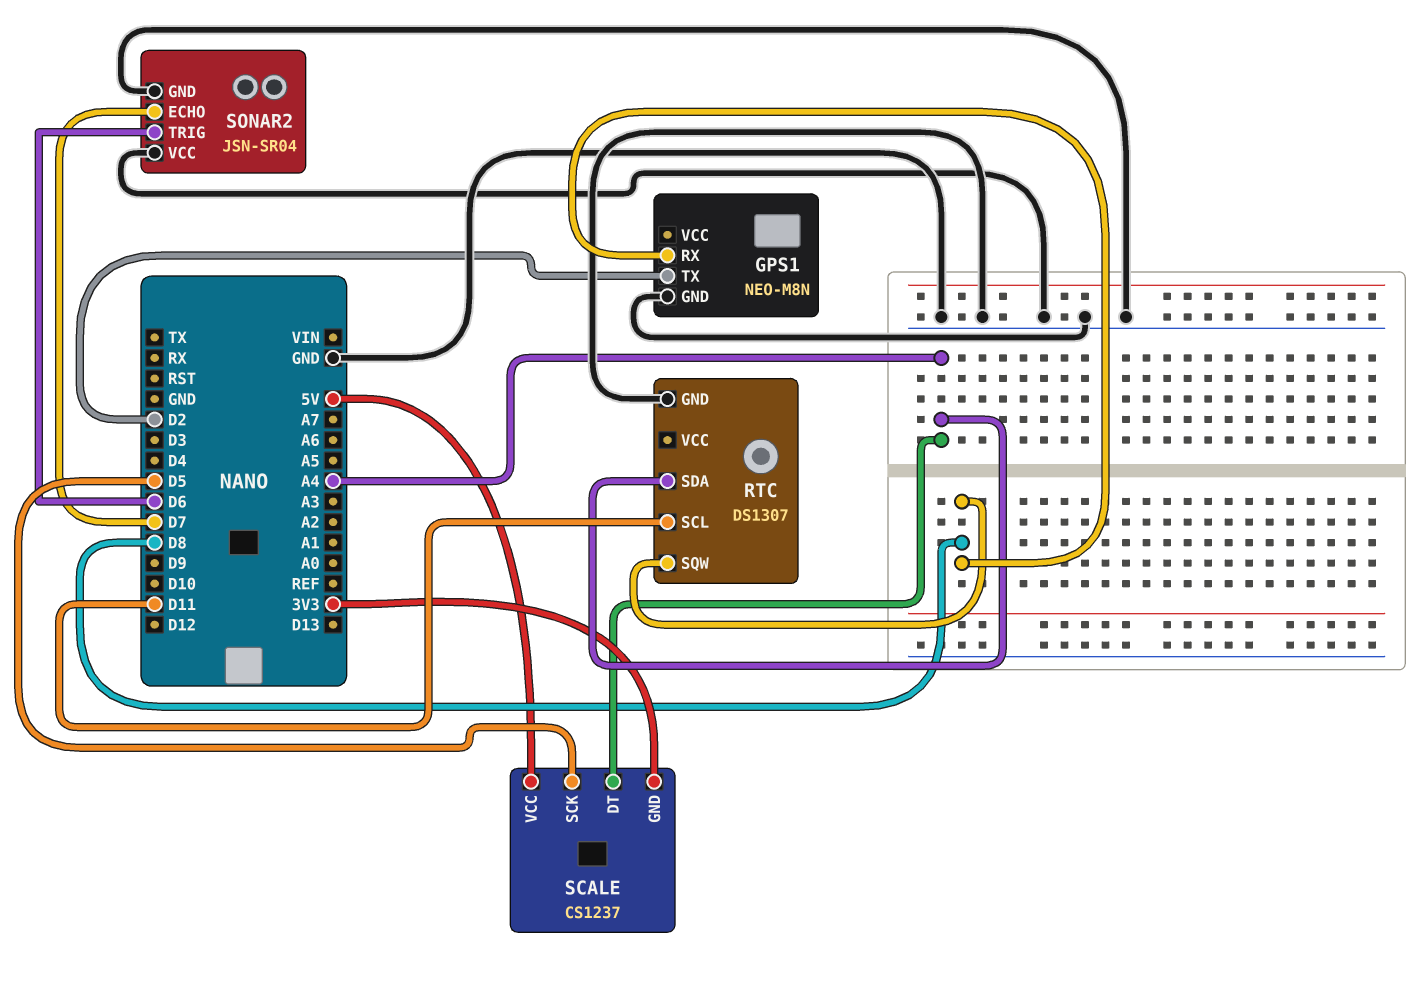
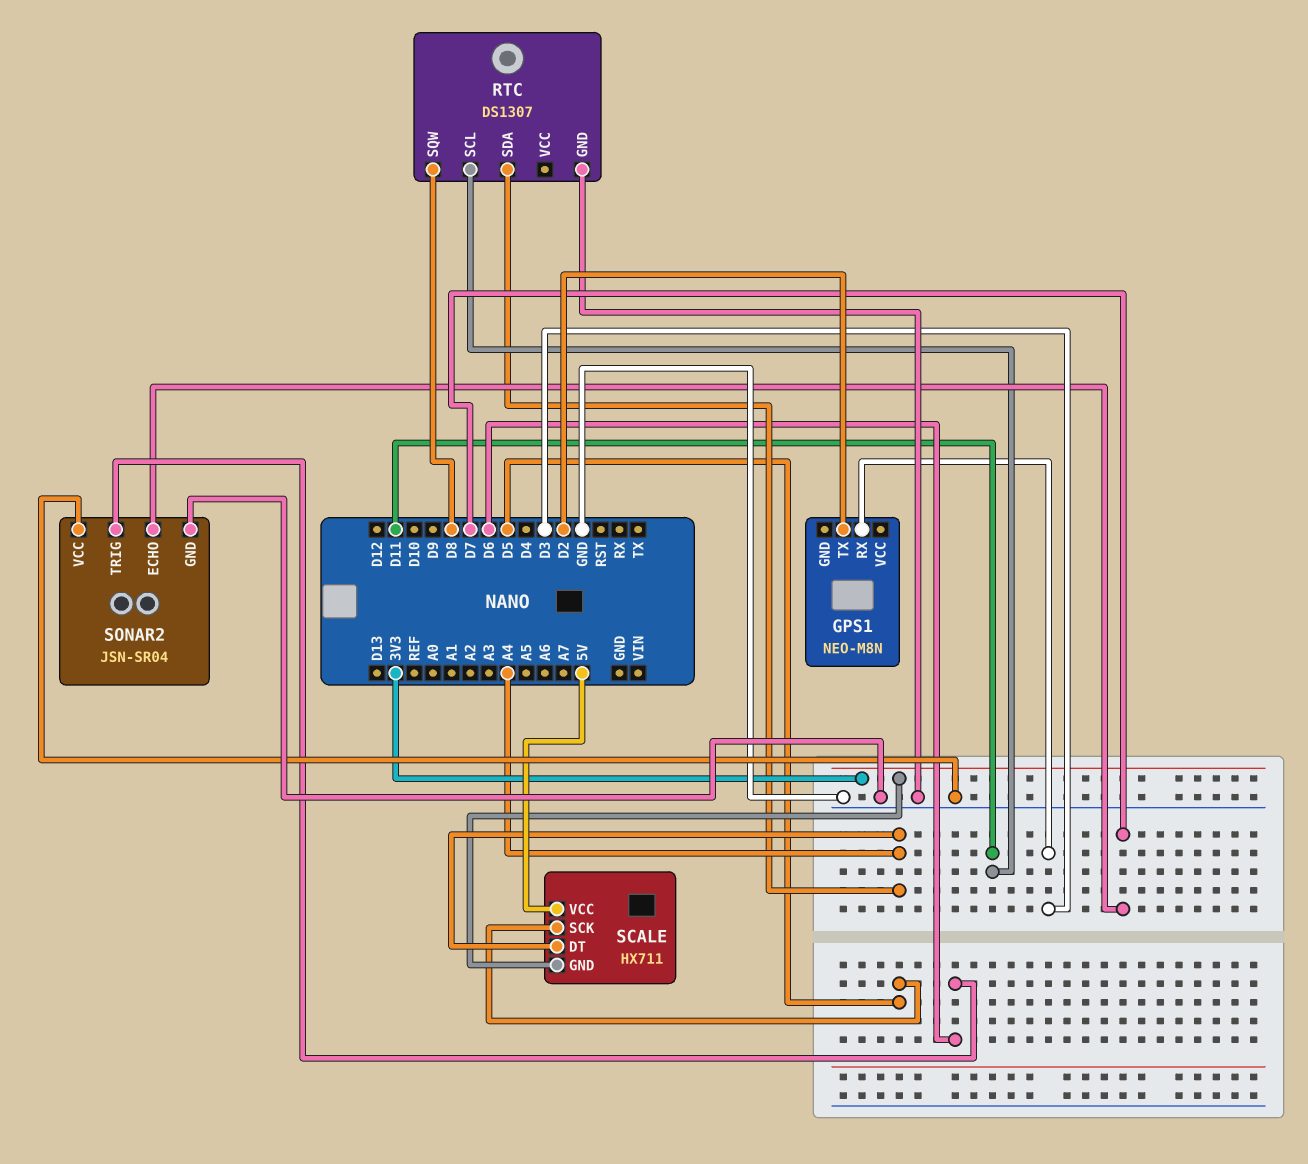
GPS1 pin GND: GND -> none
GPS1 pin RX: D8 -> D3
SCALE: CS1237 -> HX711

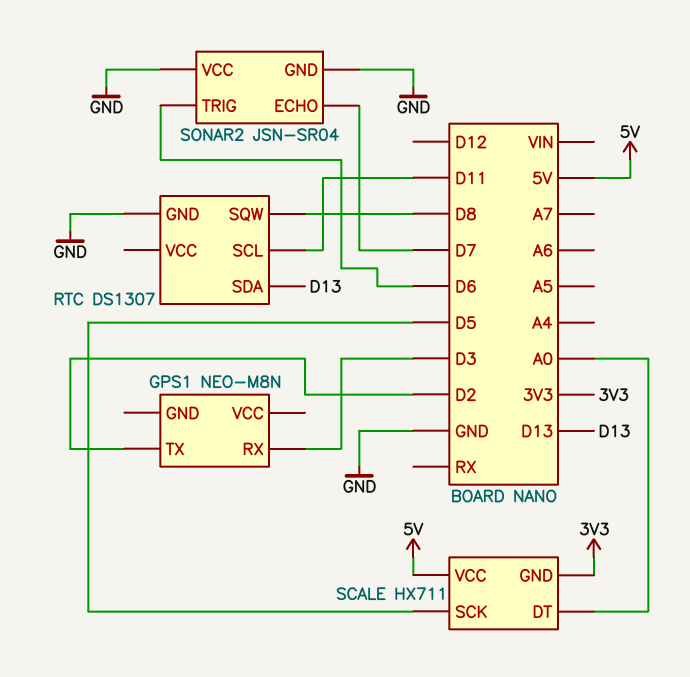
RTC pin SDA: A4 -> D13
SCALE pin DT: A4 -> A0

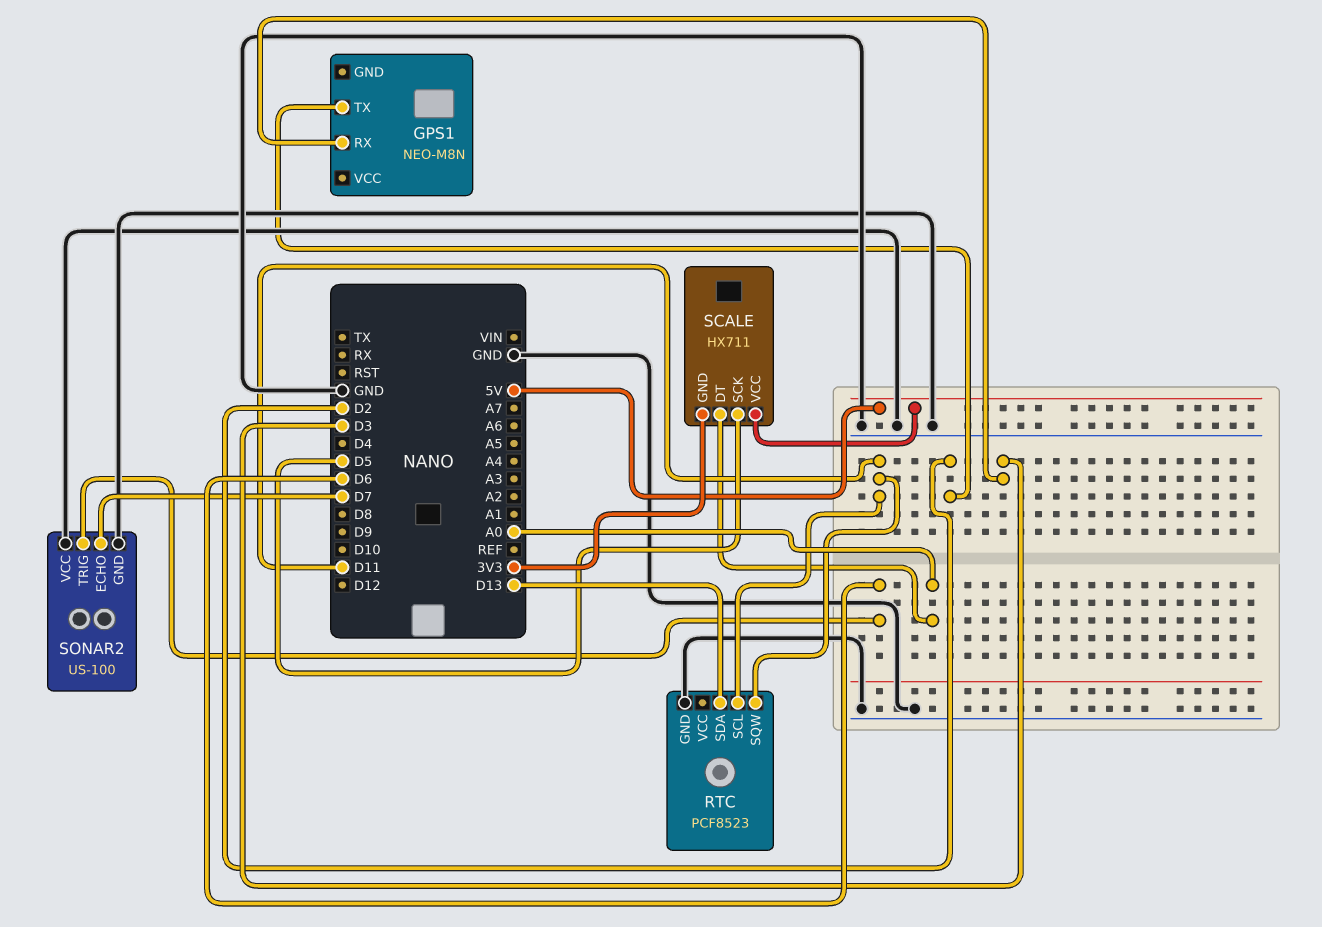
RTC: DS1307 -> PCF8523
RTC pin SQW: D8 -> D11
SONAR2: JSN-SR04 -> US-100

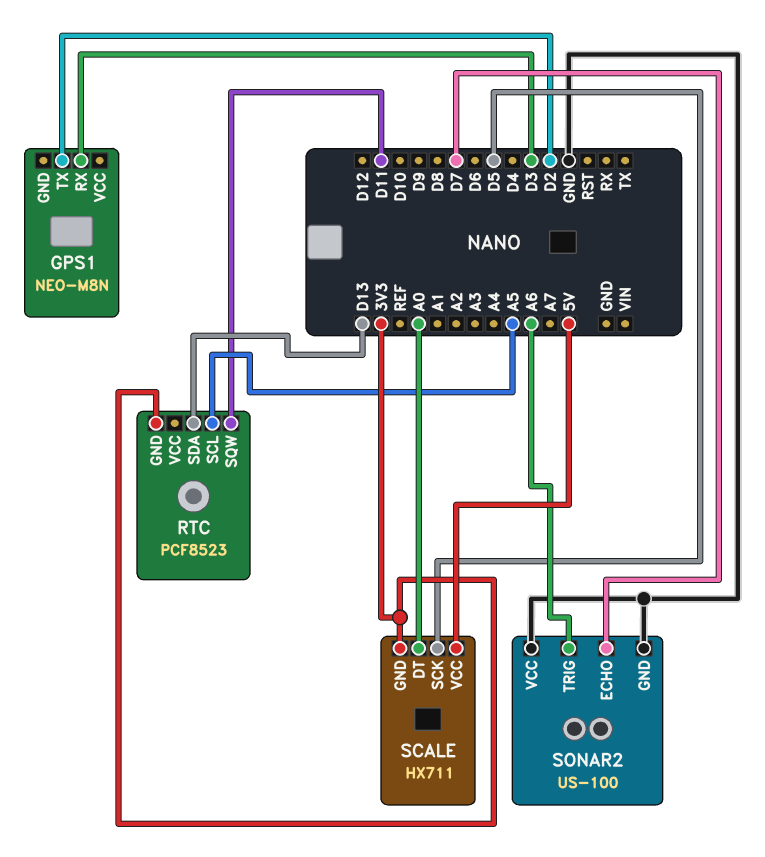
RTC pin GND: GND -> 3V3
RTC pin SCL: D11 -> A5
SONAR2 pin TRIG: D6 -> A6

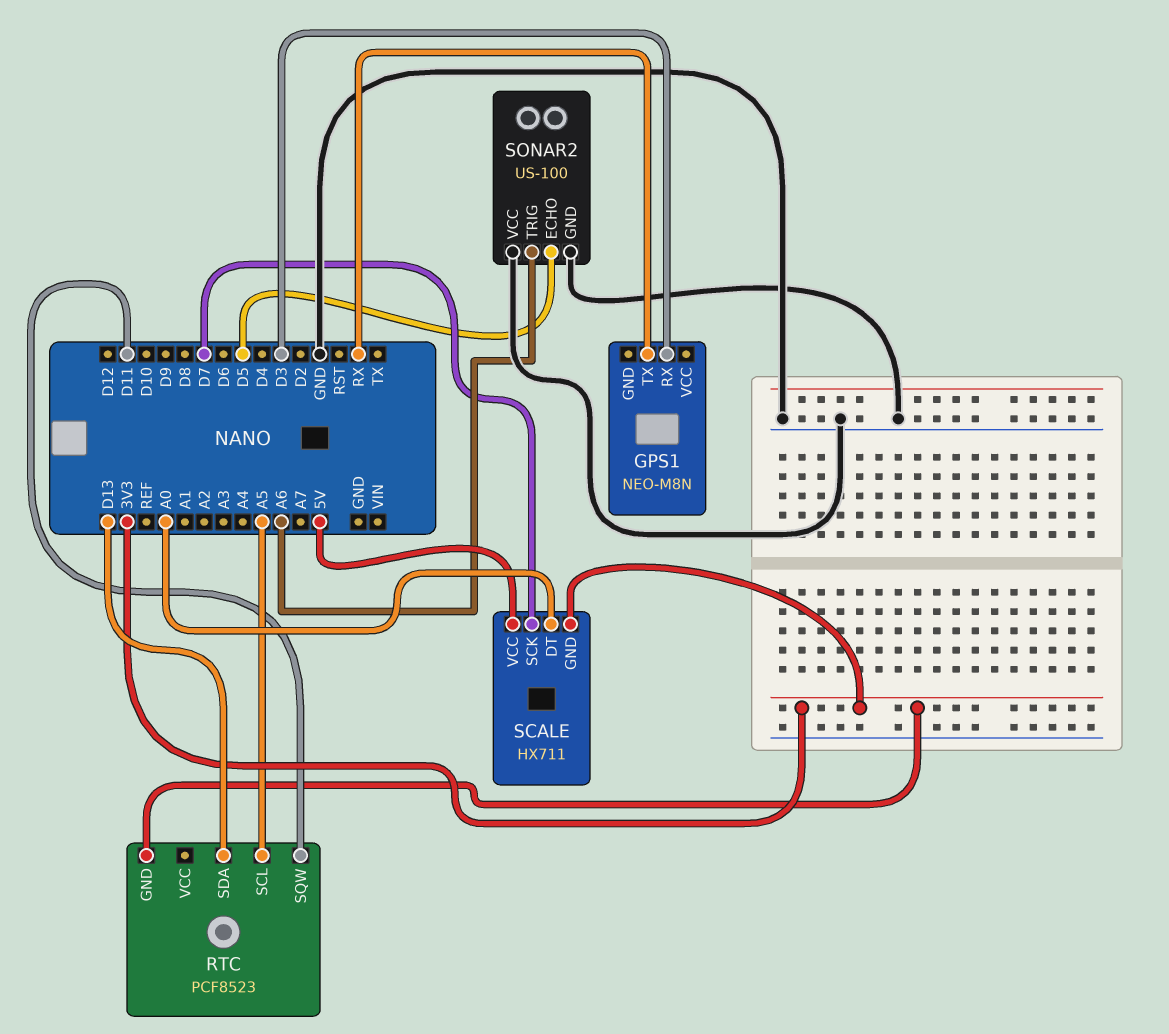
GPS1 pin TX: D2 -> RX
SCALE pin SCK: D5 -> D7
SONAR2 pin ECHO: D7 -> D5

